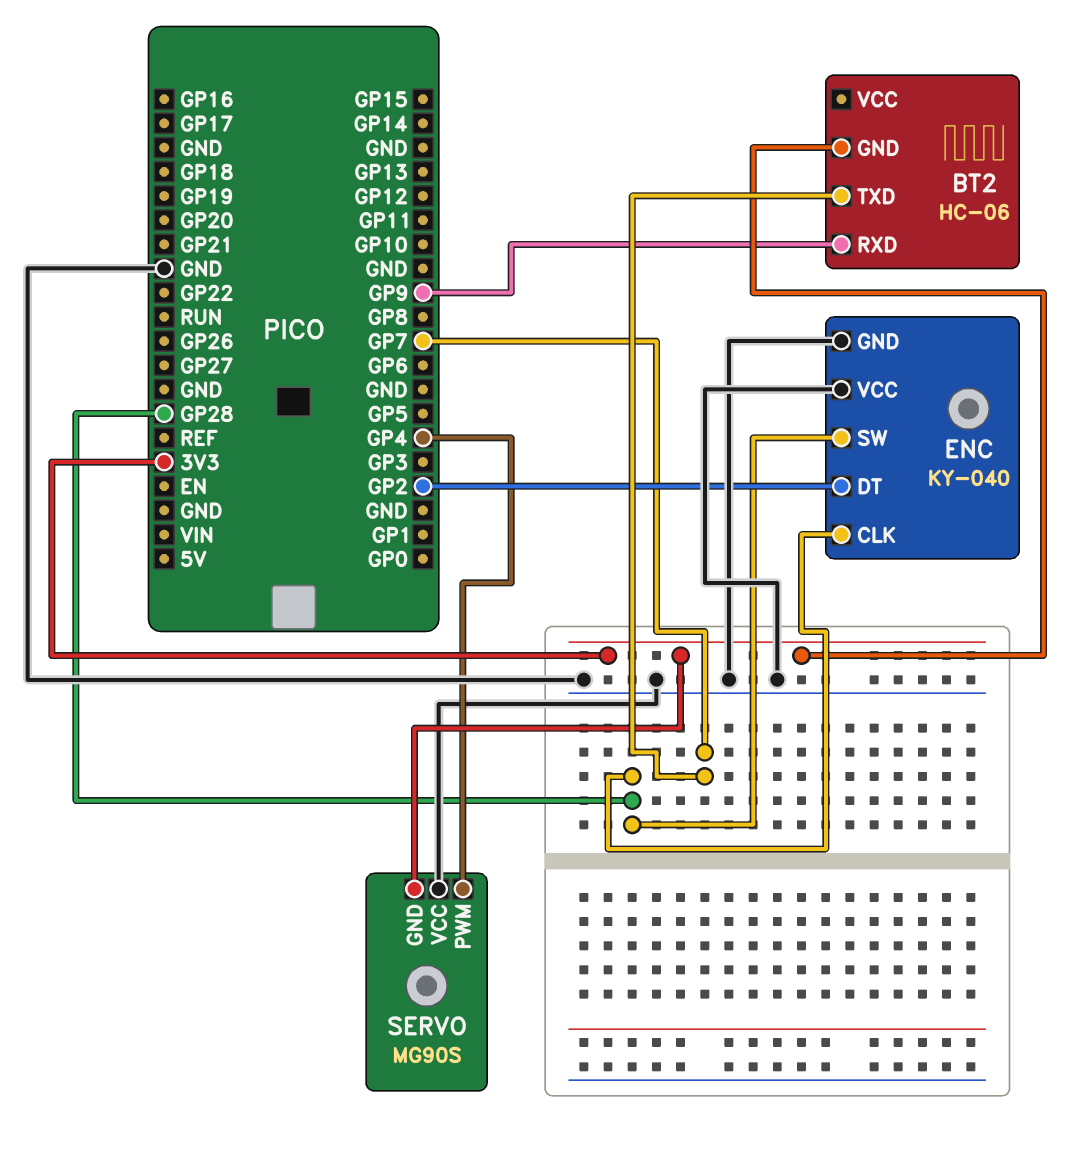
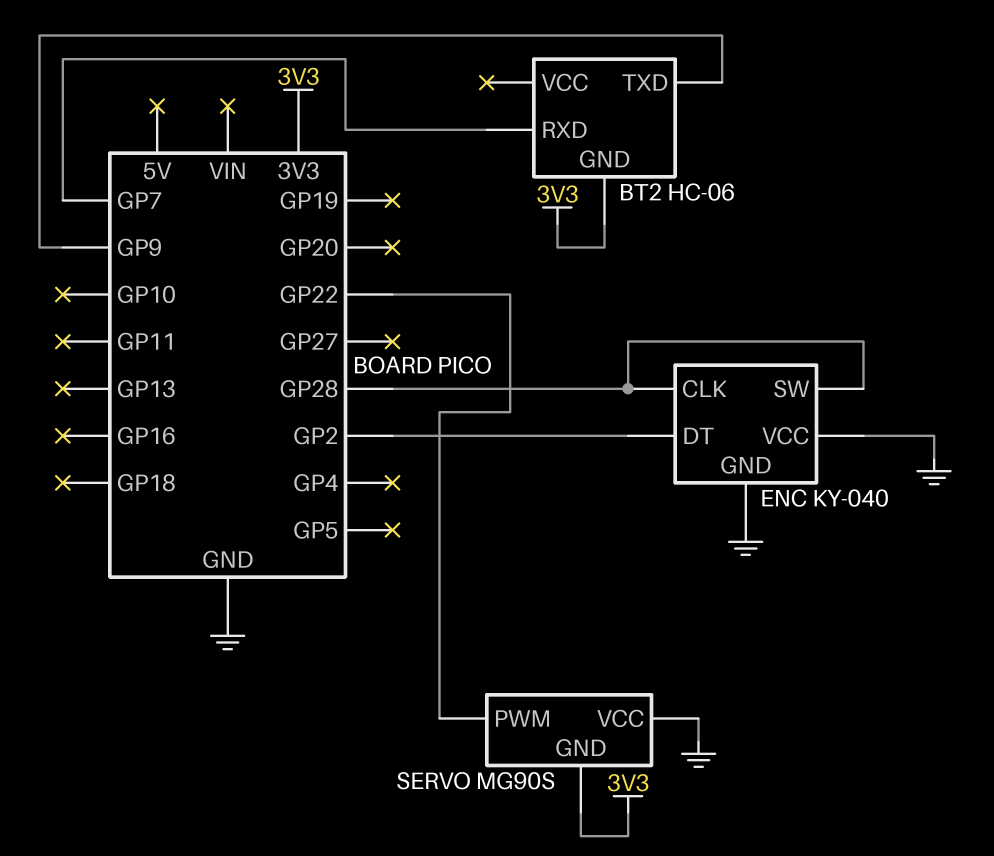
BT2 pin RXD: GP9 -> GP7
BT2 pin TXD: GP7 -> GP9
SERVO pin PWM: GP4 -> GP22

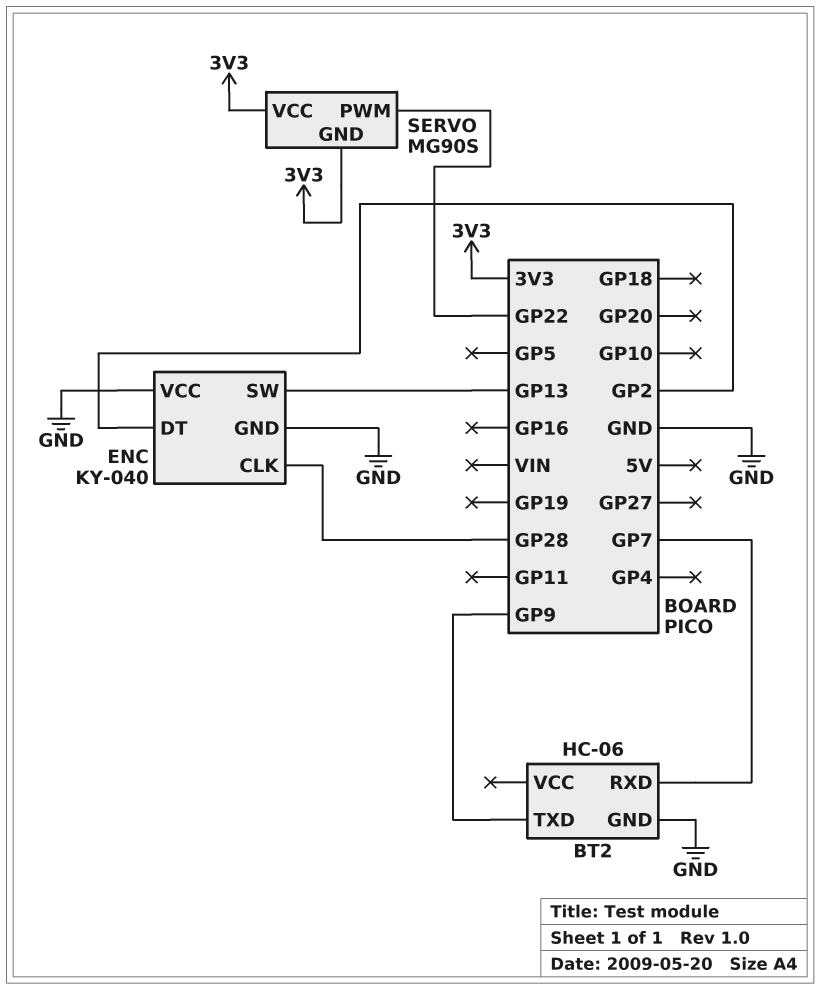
BT2 pin GND: 3V3 -> GND
ENC pin SW: GP28 -> GP13
SERVO pin VCC: GND -> 3V3

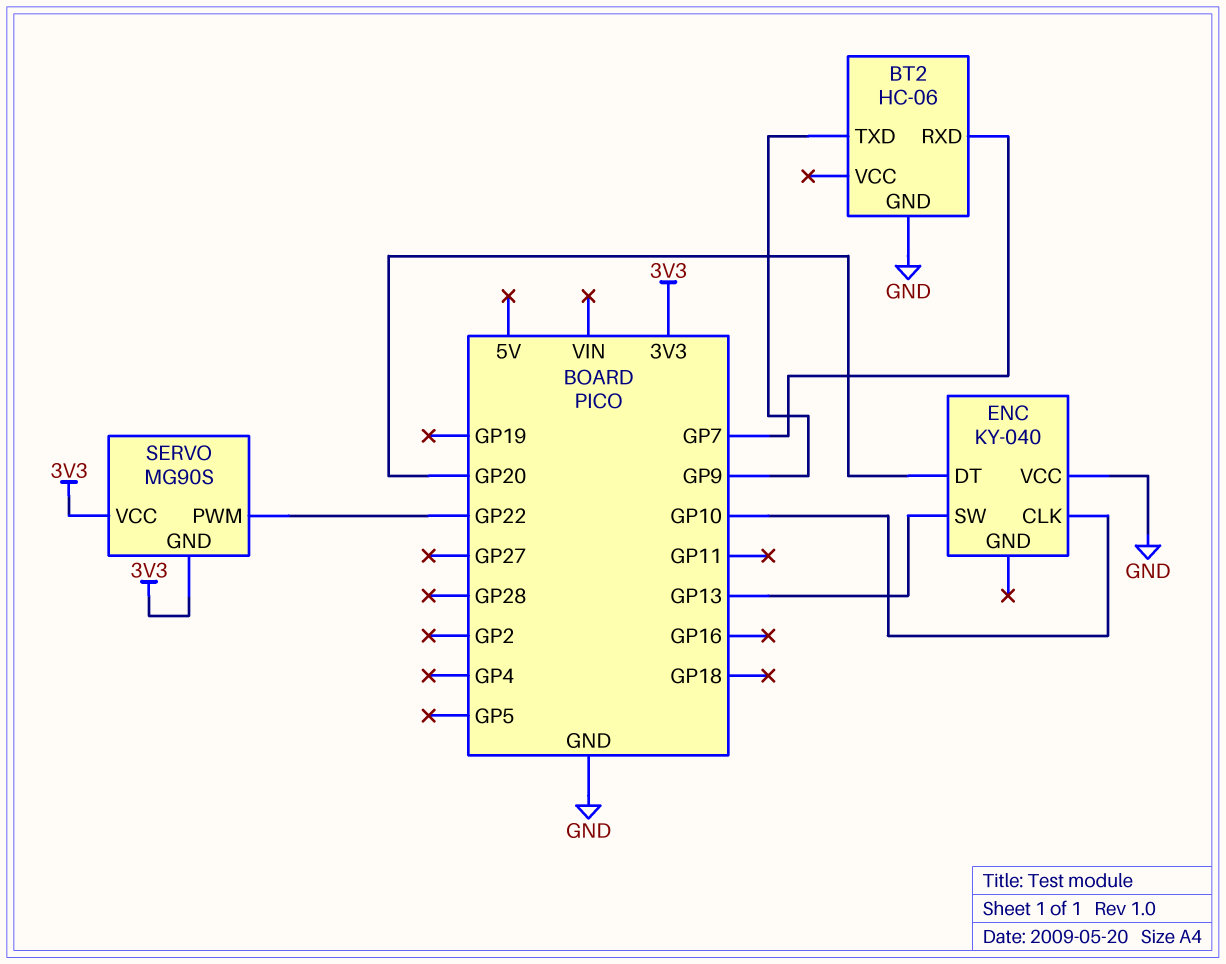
ENC pin CLK: GP28 -> GP10
ENC pin DT: GP2 -> GP20
ENC pin GND: GND -> none

